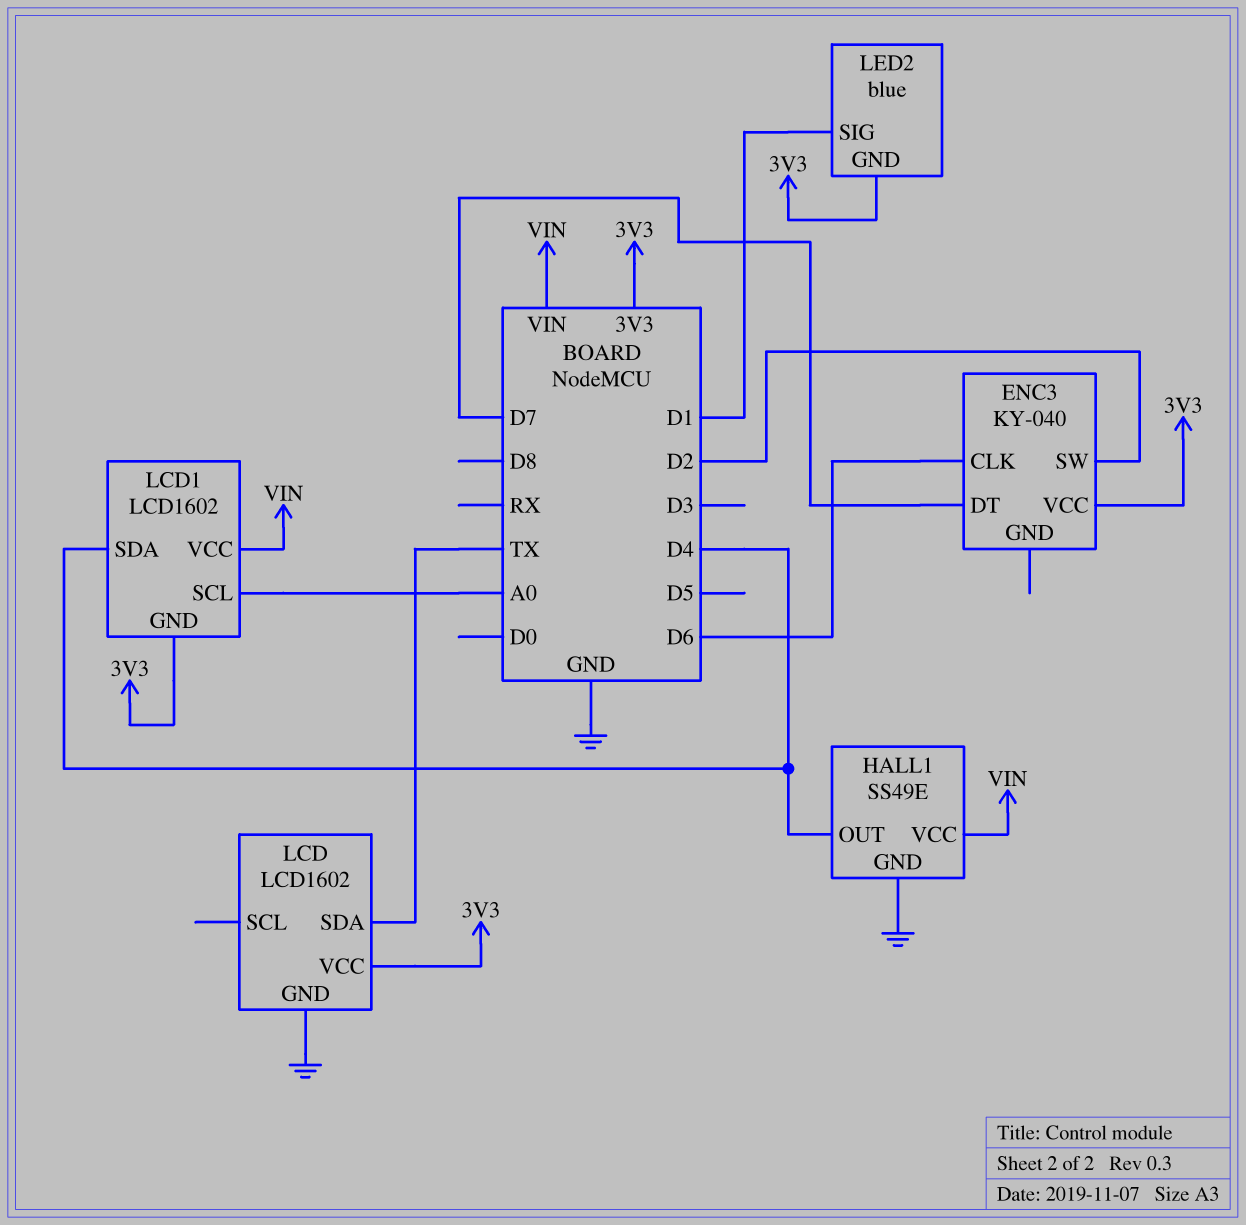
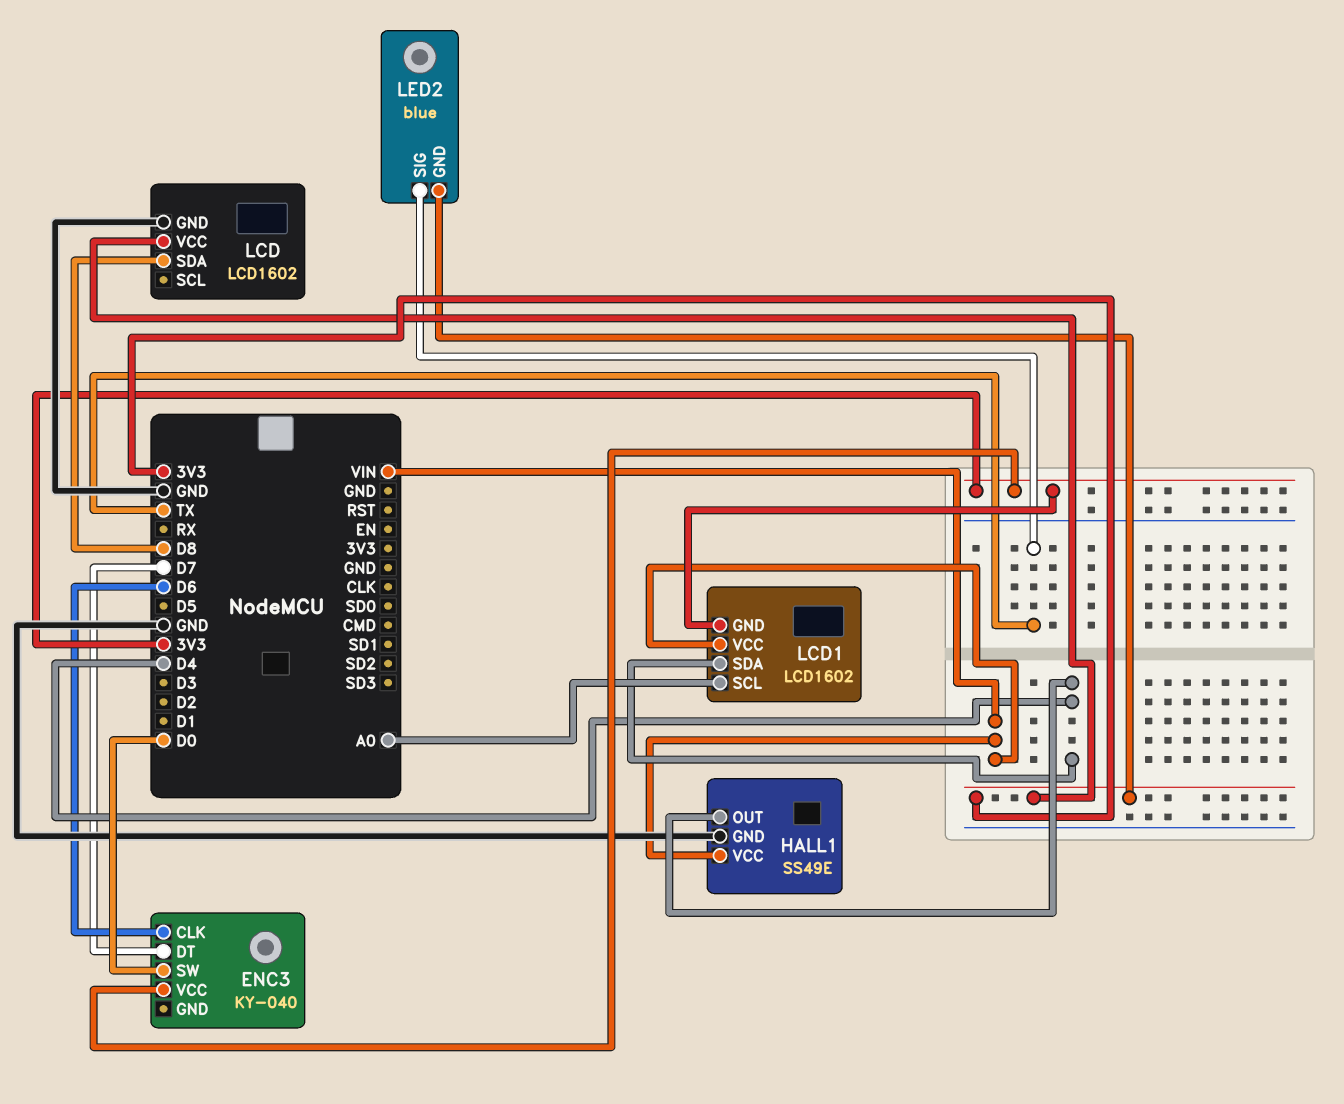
ENC3 pin SW: D2 -> D0
LCD pin SDA: TX -> D8
LED2 pin SIG: D1 -> TX

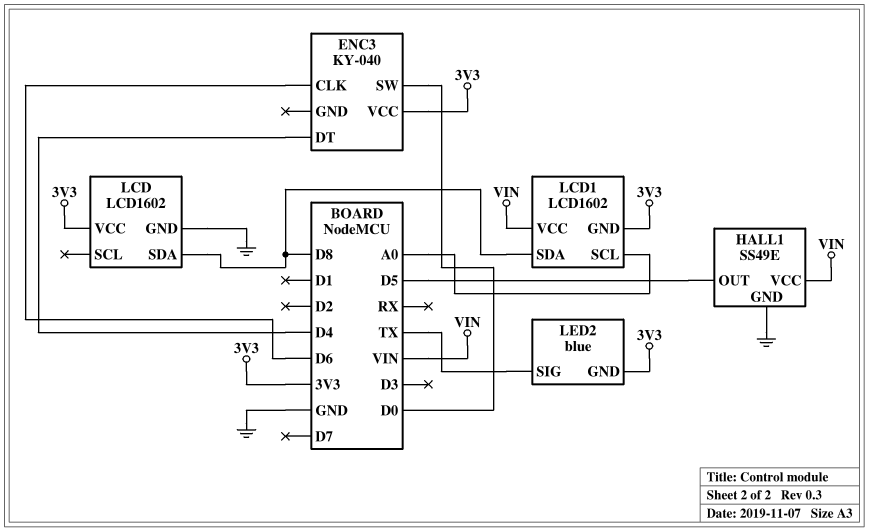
ENC3 pin DT: D7 -> D4
HALL1 pin OUT: D4 -> D5
LCD1 pin SDA: D4 -> D8

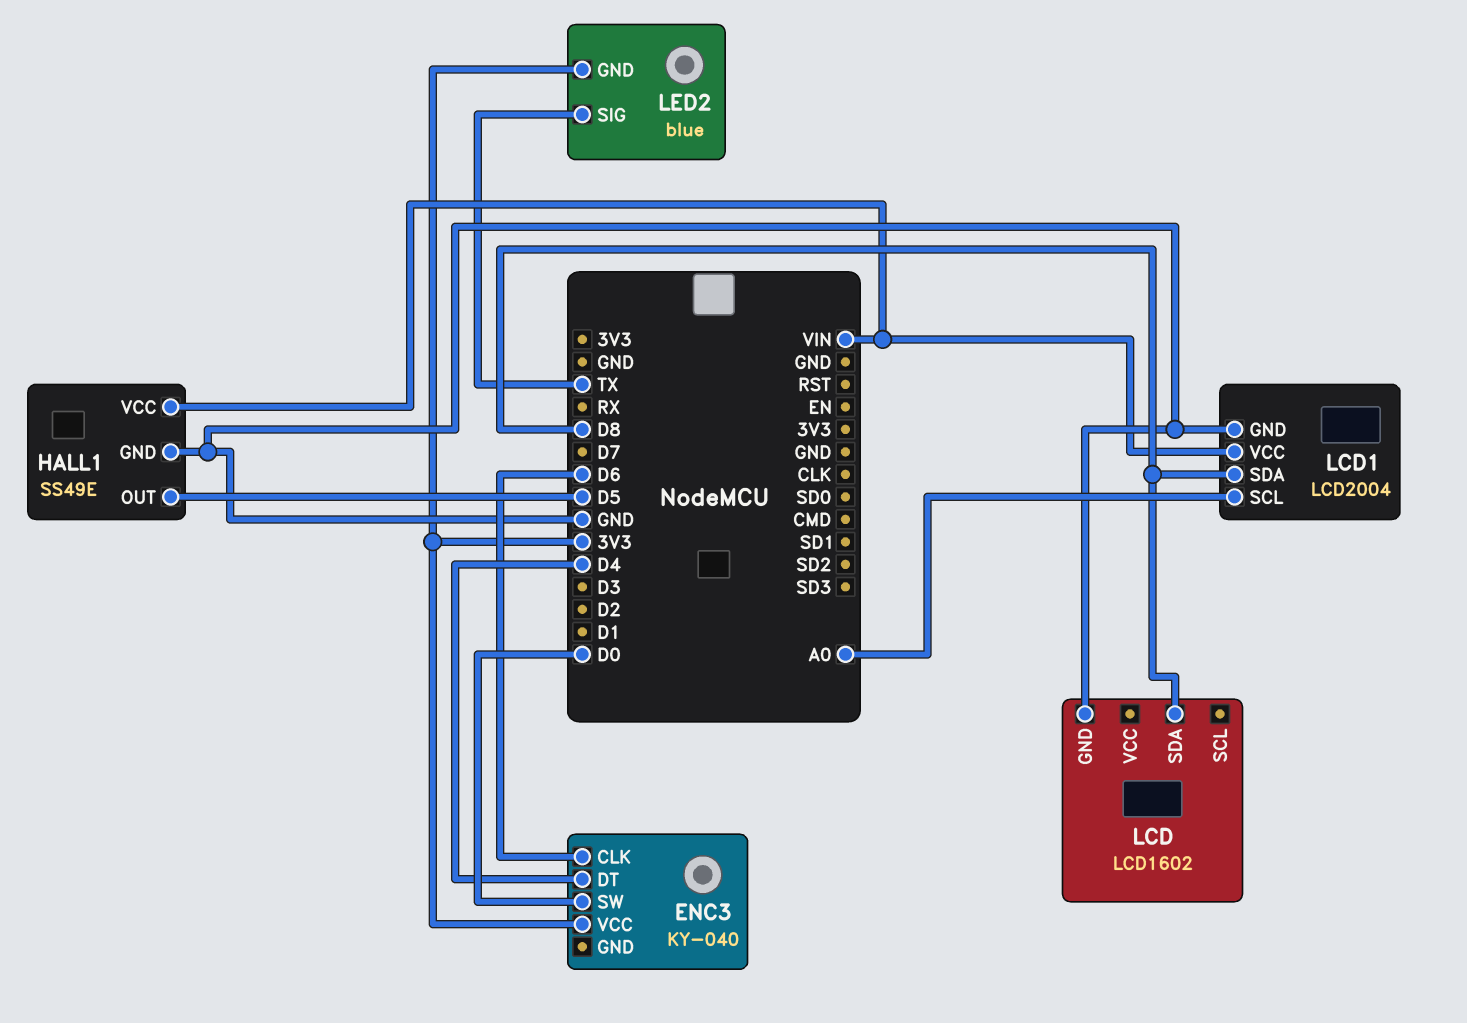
LCD pin VCC: 3V3 -> none
LCD1: LCD1602 -> LCD2004
LCD1 pin GND: 3V3 -> GND

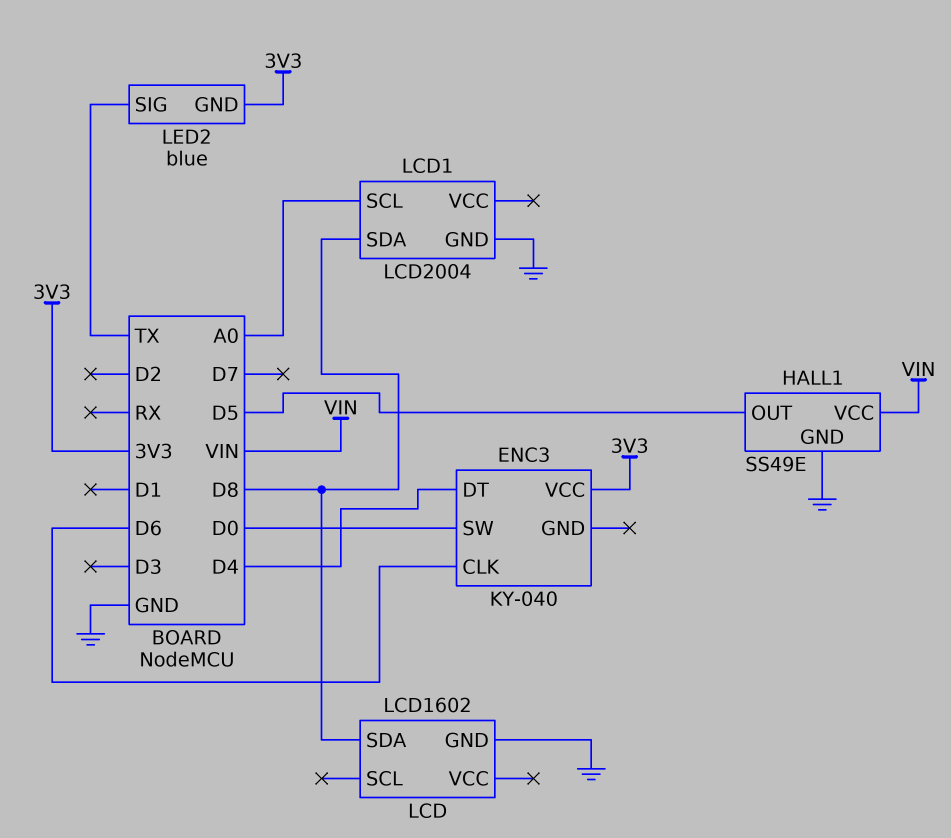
LCD1 pin VCC: VIN -> none

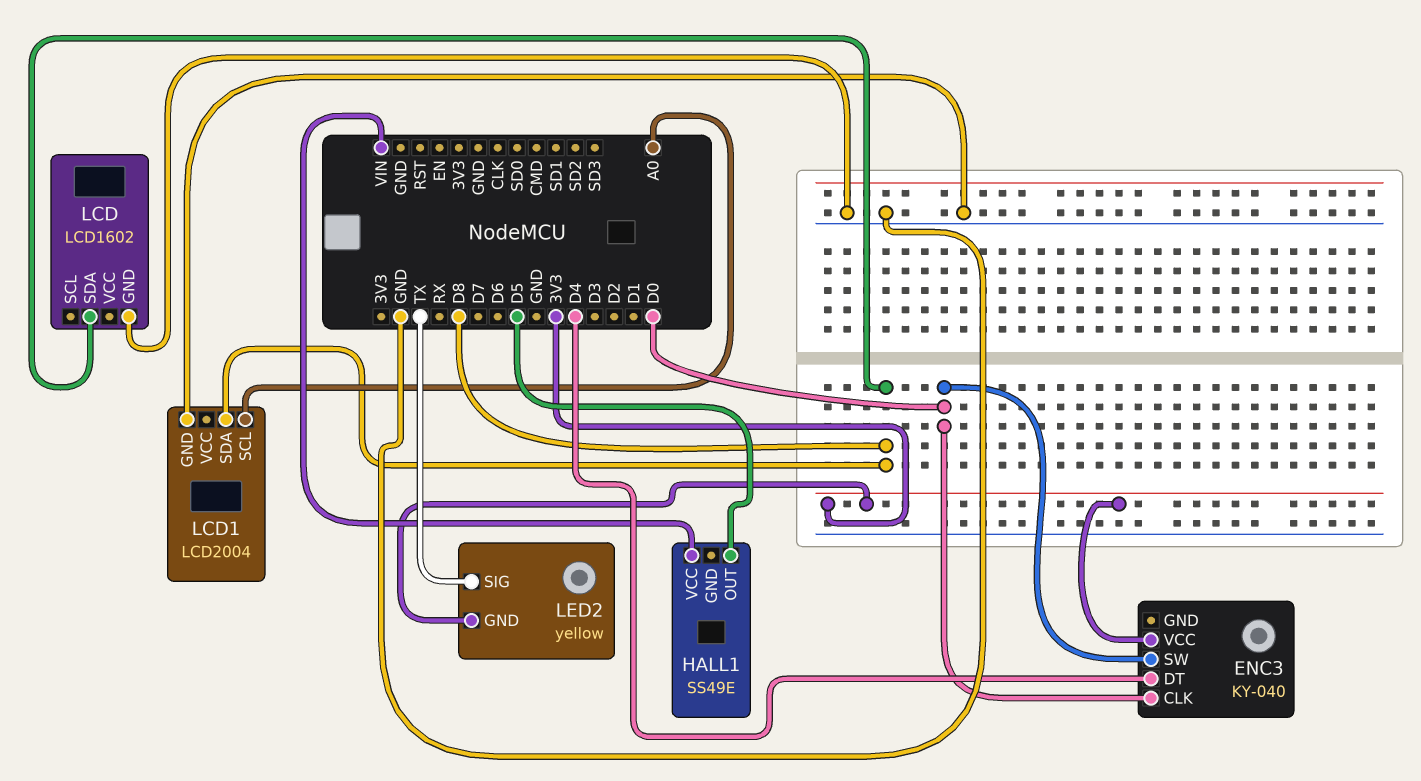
ENC3 pin CLK: D6 -> D0
HALL1 pin GND: GND -> none
LED2: blue -> yellow

